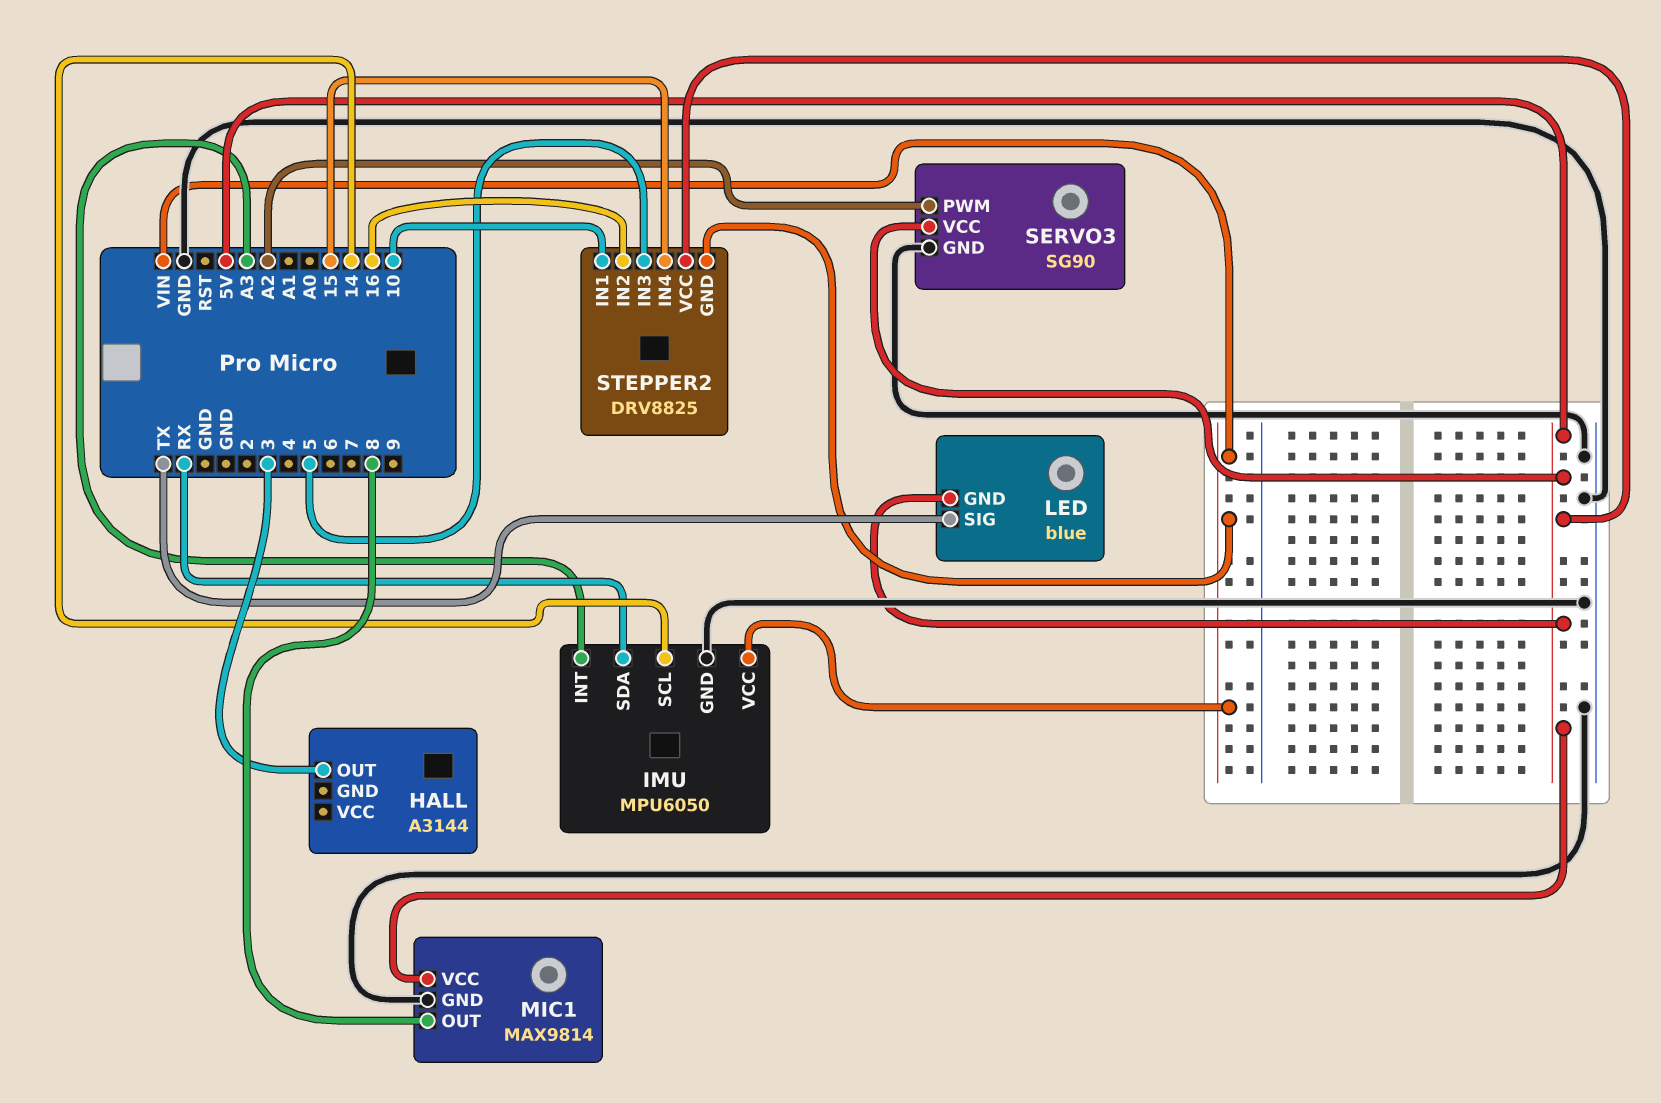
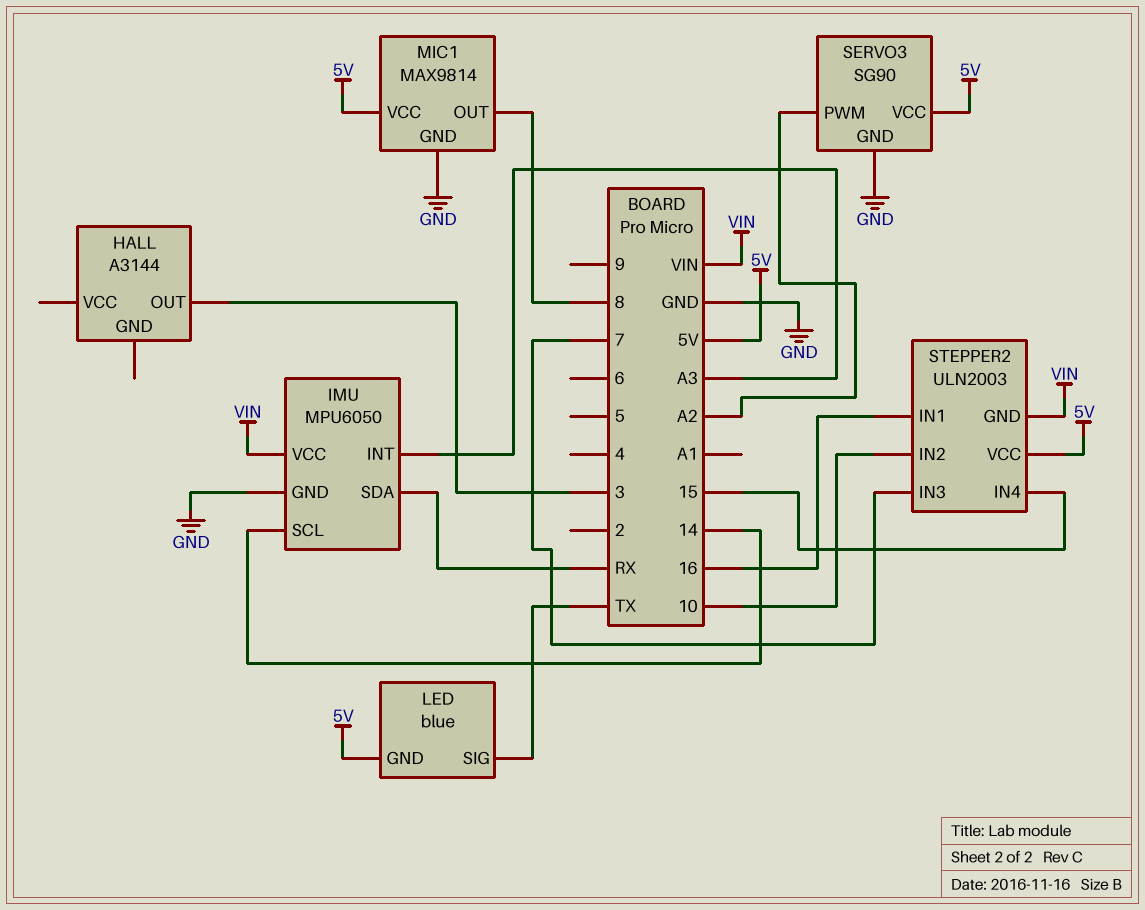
STEPPER2: DRV8825 -> ULN2003
STEPPER2 pin IN1: 10 -> 16
STEPPER2 pin IN2: 16 -> 10
STEPPER2 pin IN3: 5 -> 7

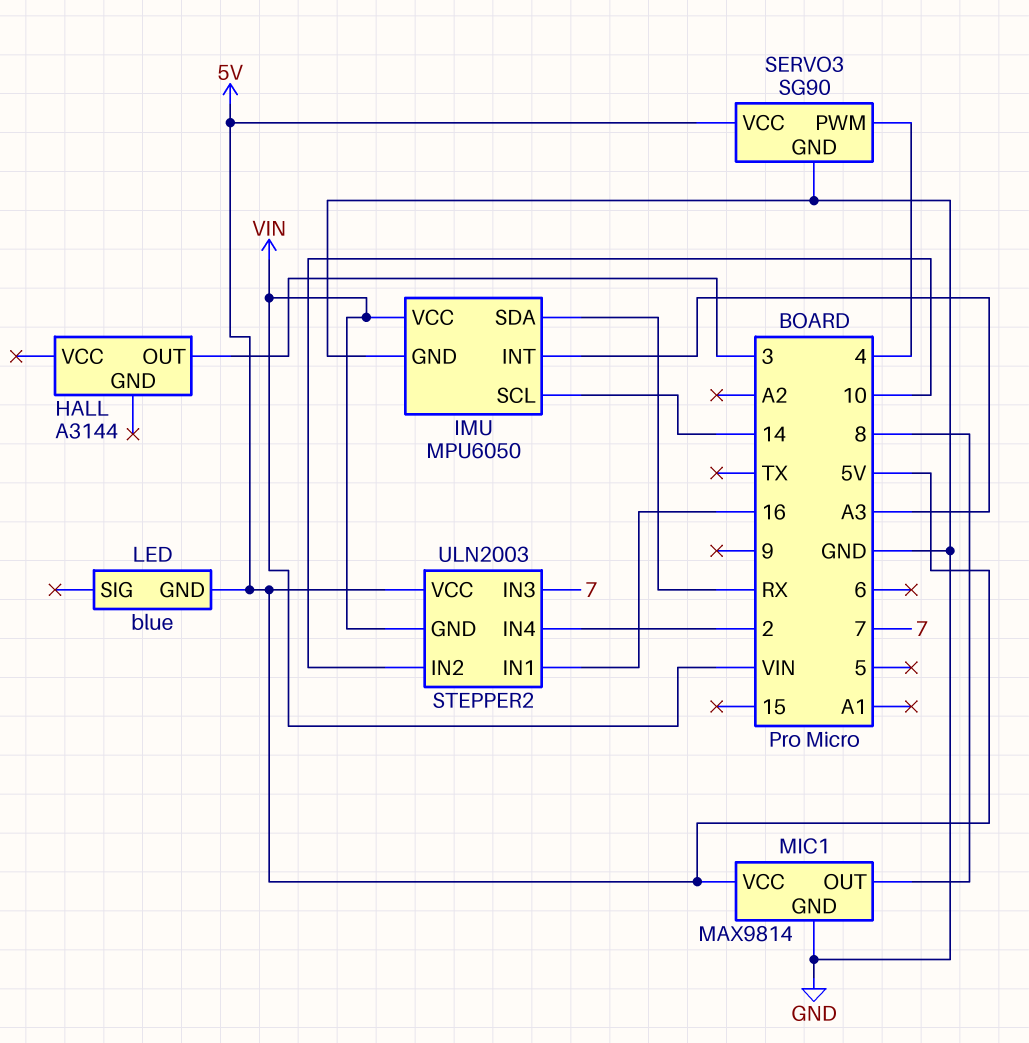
LED pin SIG: TX -> none
SERVO3 pin PWM: A2 -> 4
STEPPER2 pin IN4: 15 -> 2

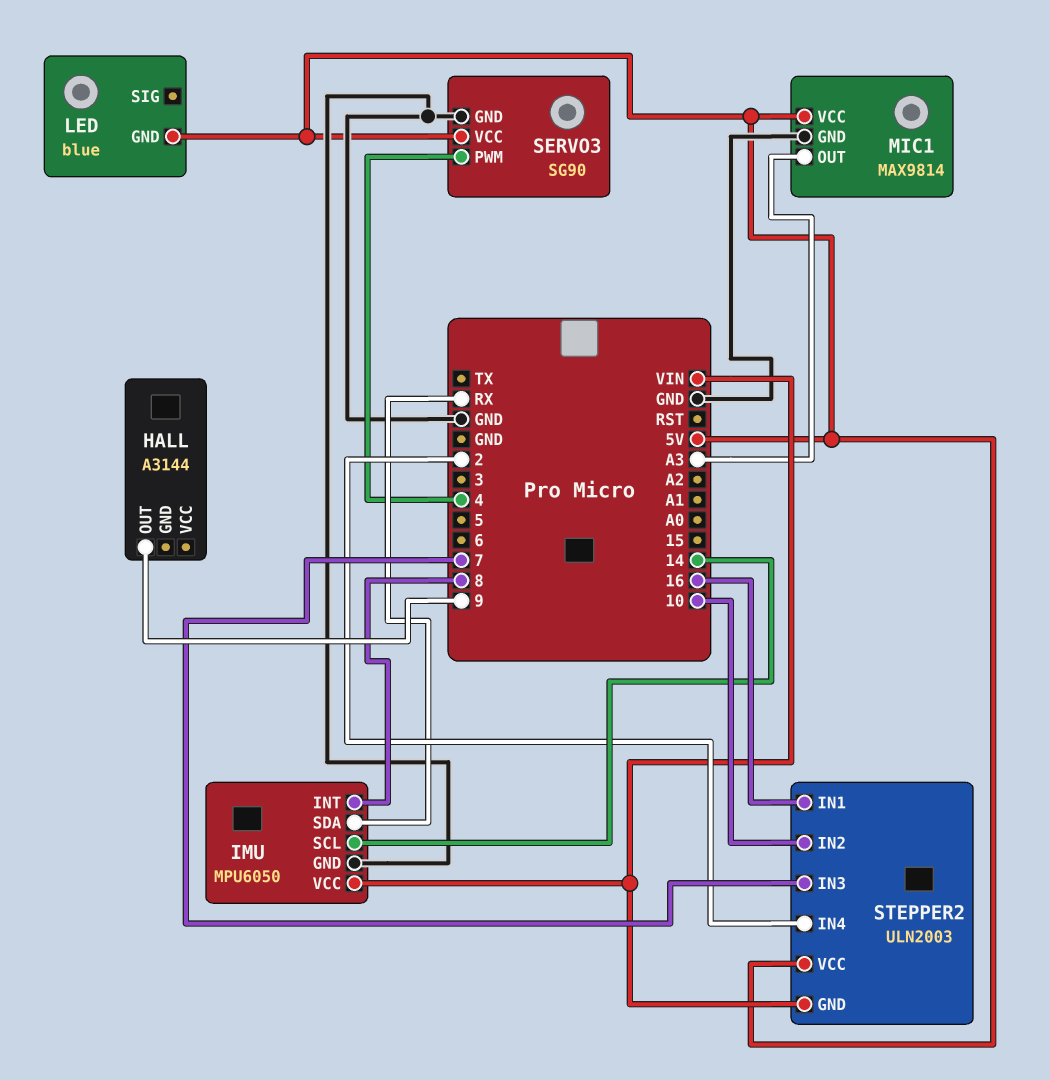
HALL pin OUT: 3 -> 9
IMU pin INT: A3 -> 8
MIC1 pin OUT: 8 -> A3

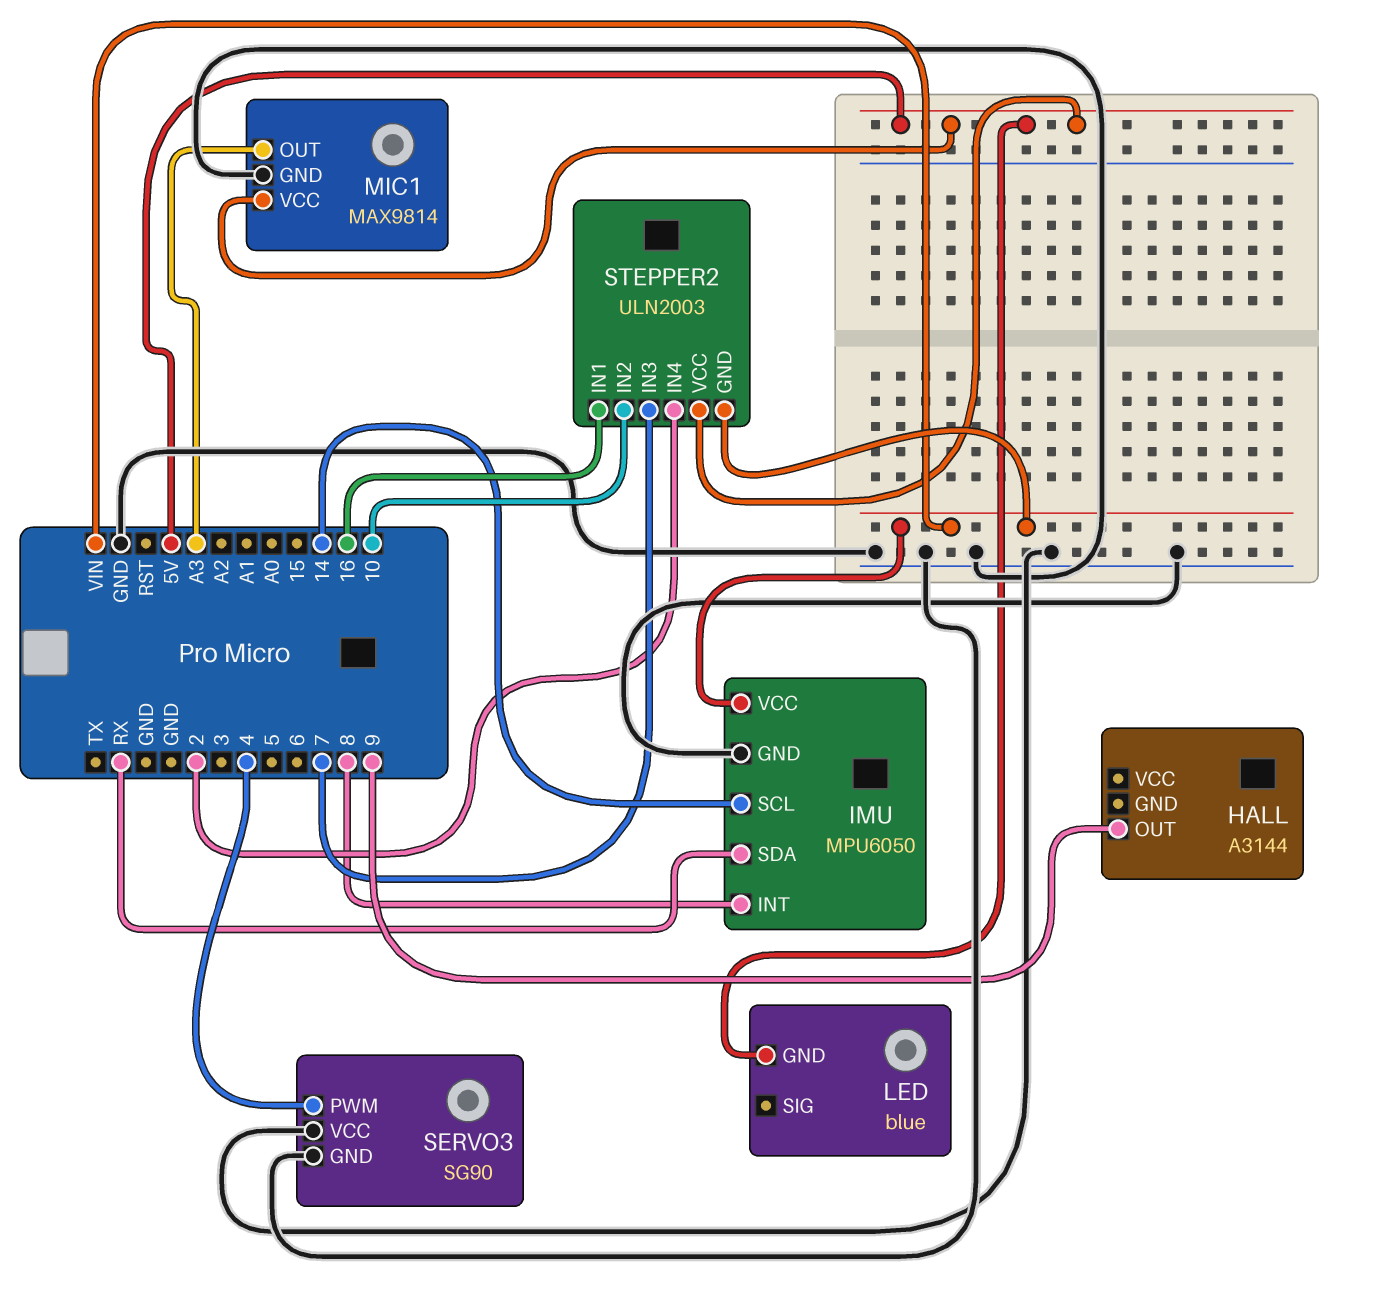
SERVO3 pin VCC: 5V -> GND

